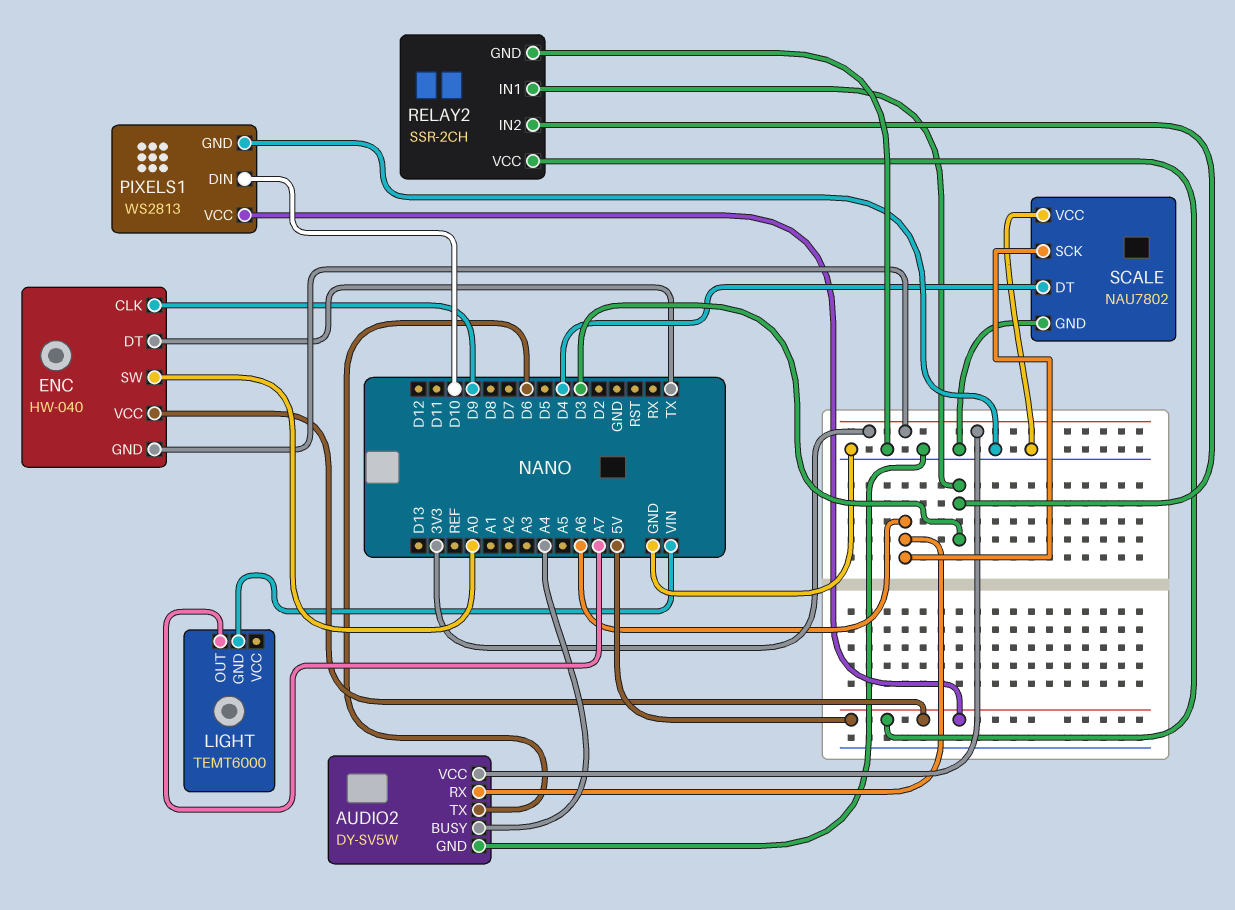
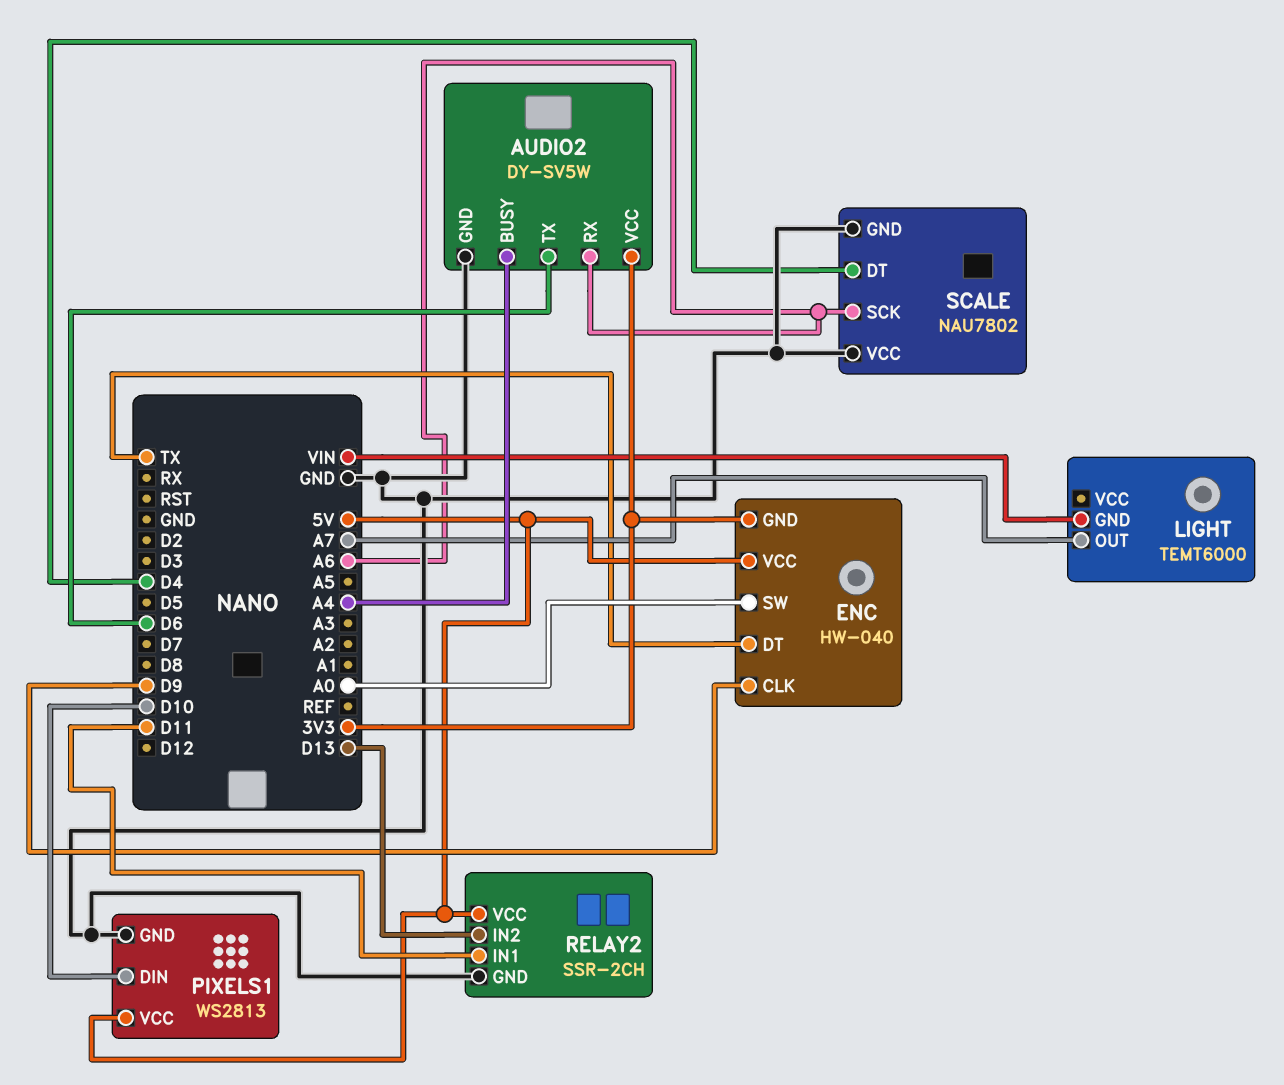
RELAY2 pin IN1: D3 -> D11
RELAY2 pin IN2: D3 -> D13

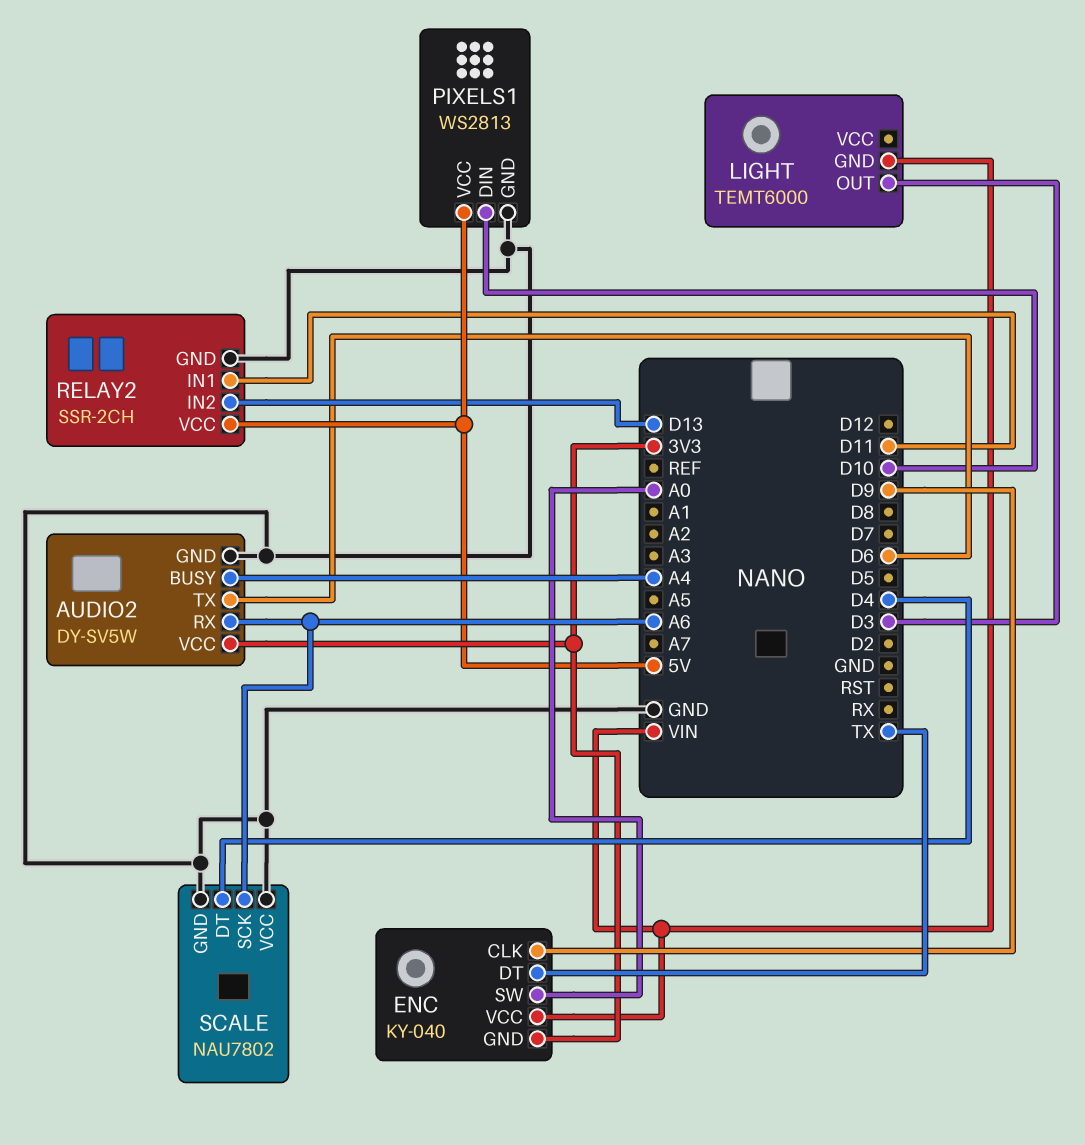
ENC: HW-040 -> KY-040
ENC pin VCC: 5V -> VIN
LIGHT pin OUT: A7 -> D3

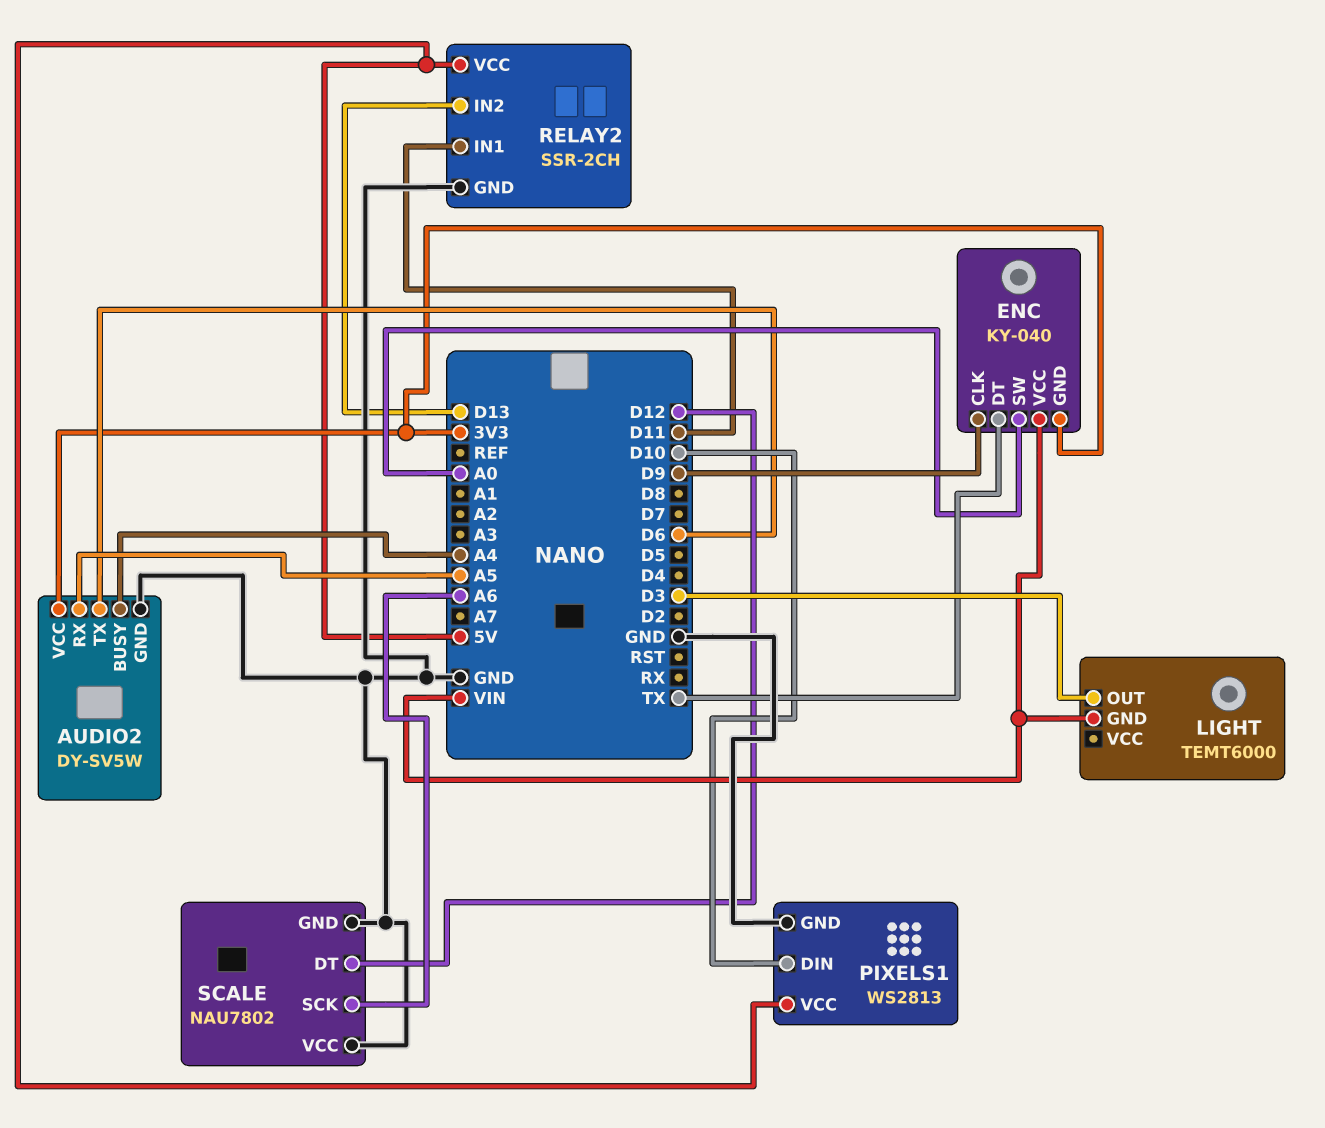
AUDIO2 pin RX: A6 -> A5
SCALE pin DT: D4 -> D12

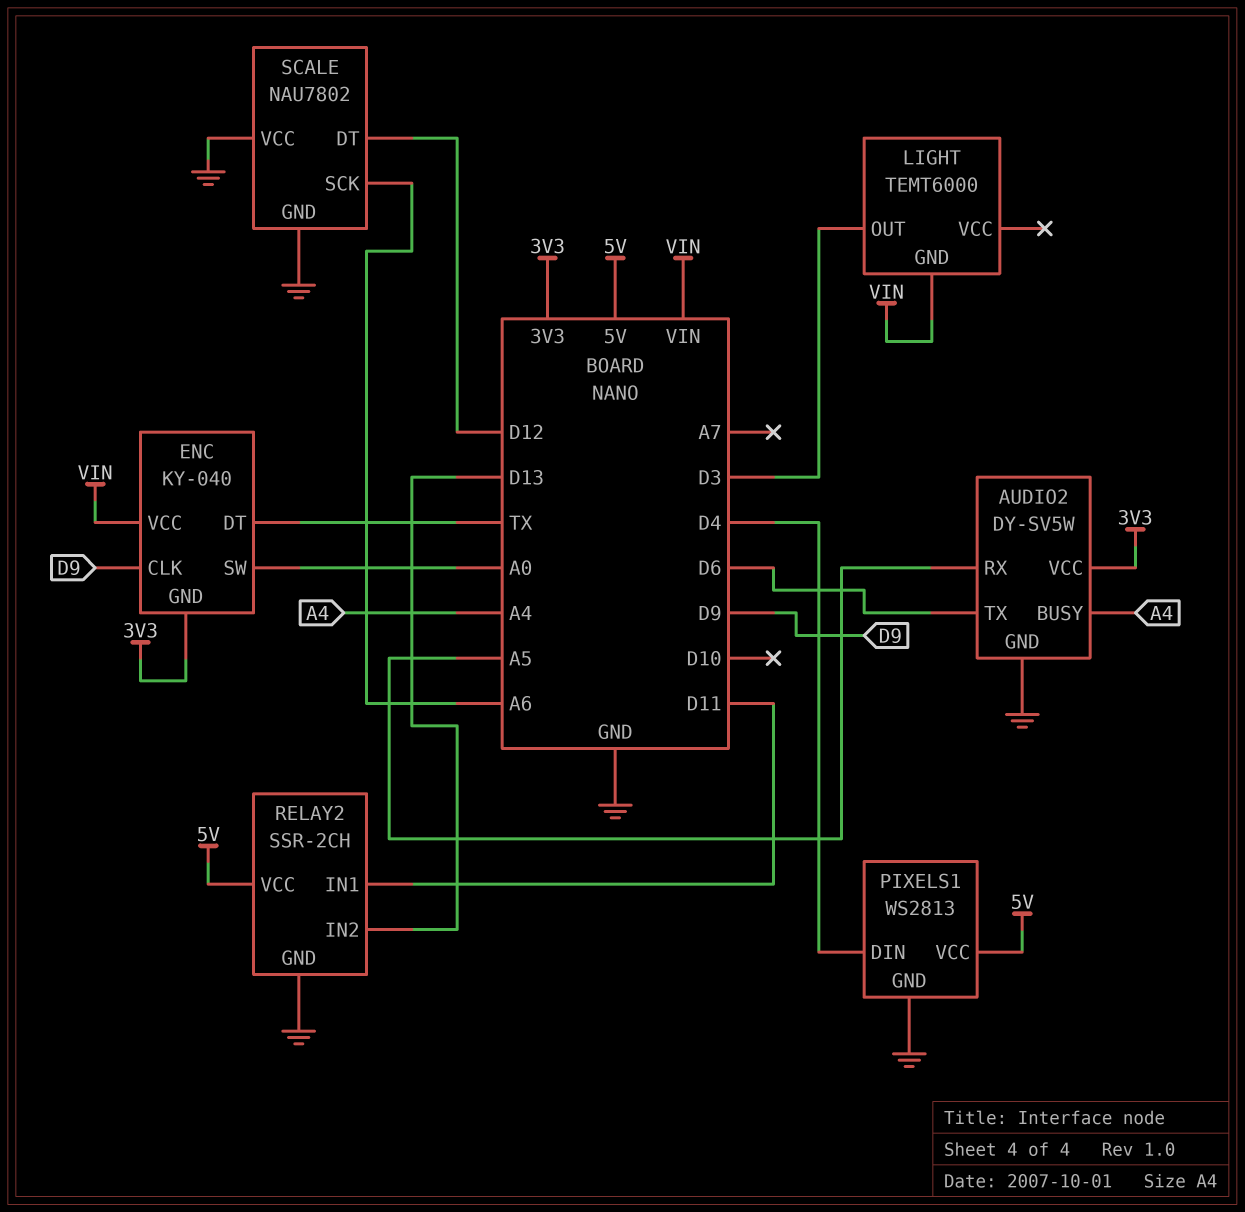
PIXELS1 pin DIN: D10 -> D4

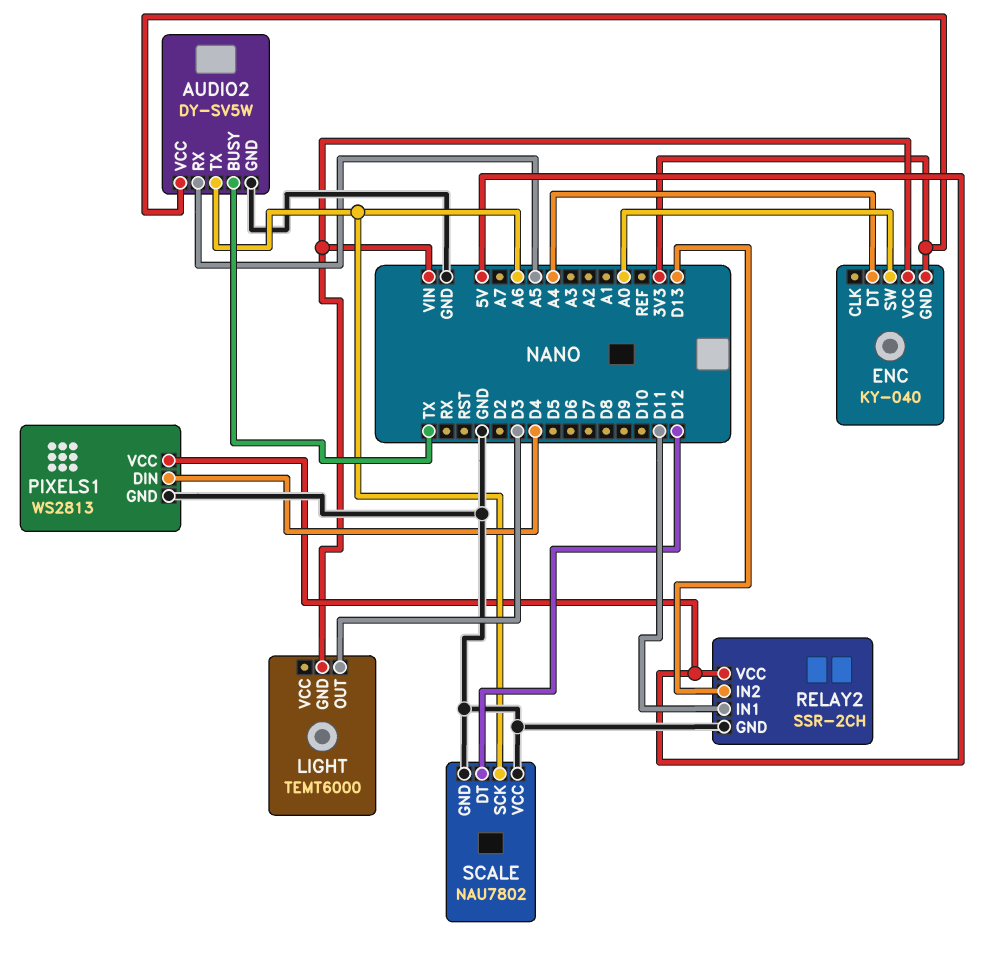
AUDIO2 pin BUSY: A4 -> TX
AUDIO2 pin TX: D6 -> A6
ENC pin CLK: D9 -> none
ENC pin DT: TX -> A4

